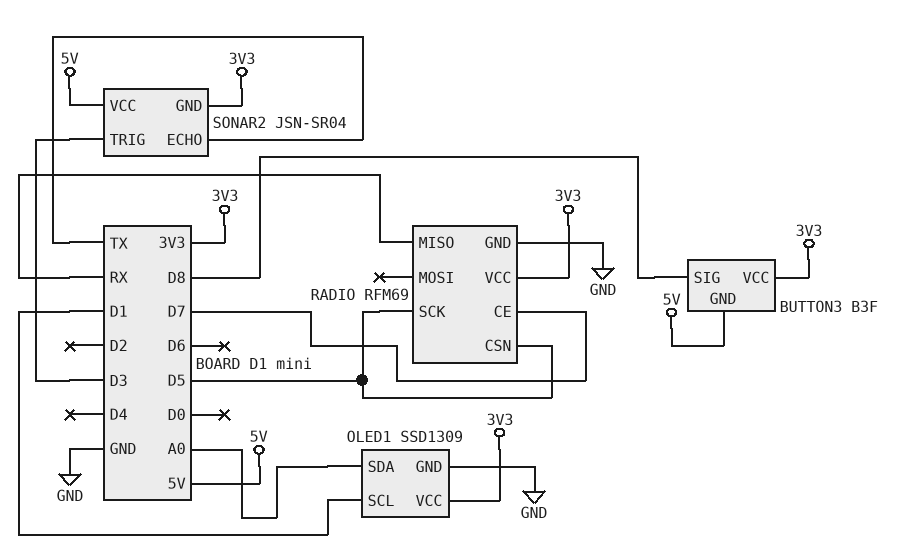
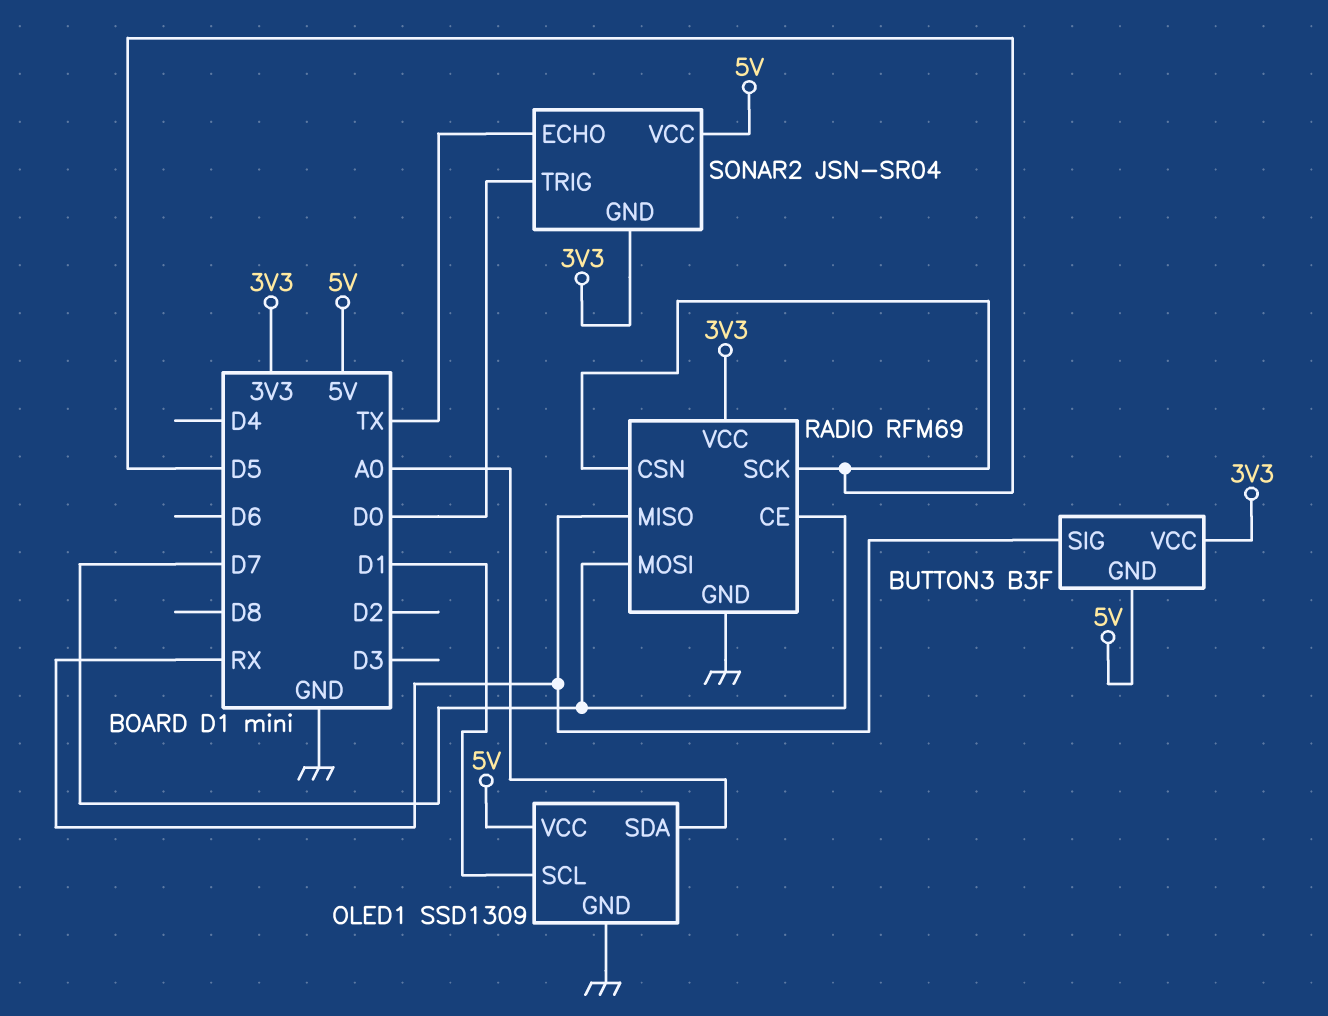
BUTTON3 pin SIG: D8 -> RX
OLED1 pin VCC: 3V3 -> 5V
RADIO pin MOSI: none -> D7
SONAR2 pin TRIG: D3 -> D0

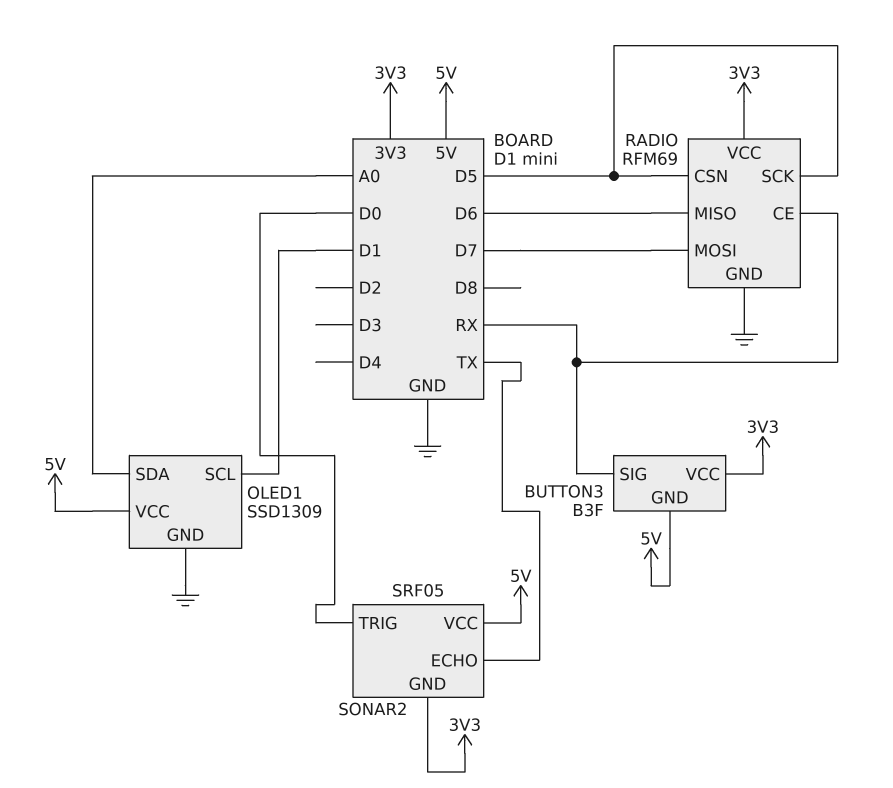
RADIO pin CE: D7 -> RX
RADIO pin MISO: RX -> D6
SONAR2: JSN-SR04 -> SRF05

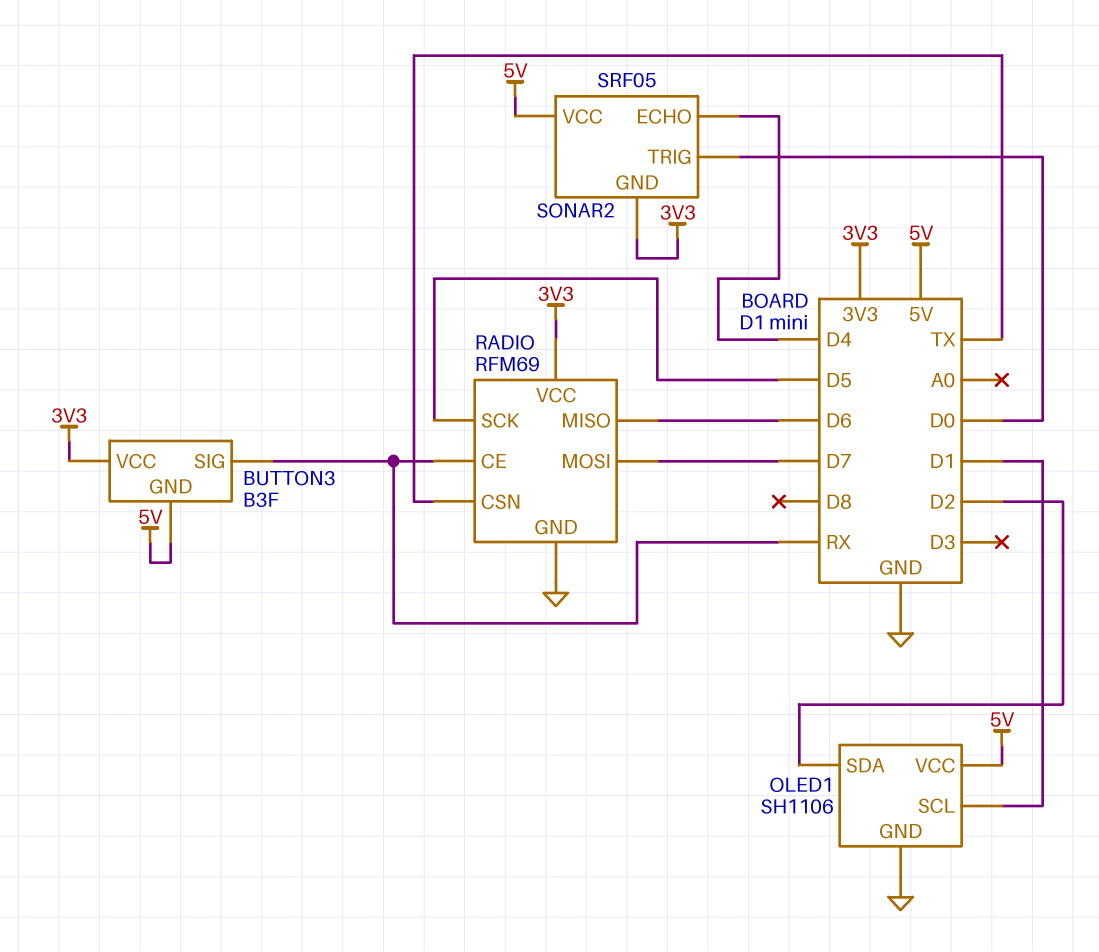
OLED1: SSD1309 -> SH1106
OLED1 pin SDA: A0 -> D2
RADIO pin CSN: D5 -> TX
SONAR2 pin ECHO: TX -> D4

